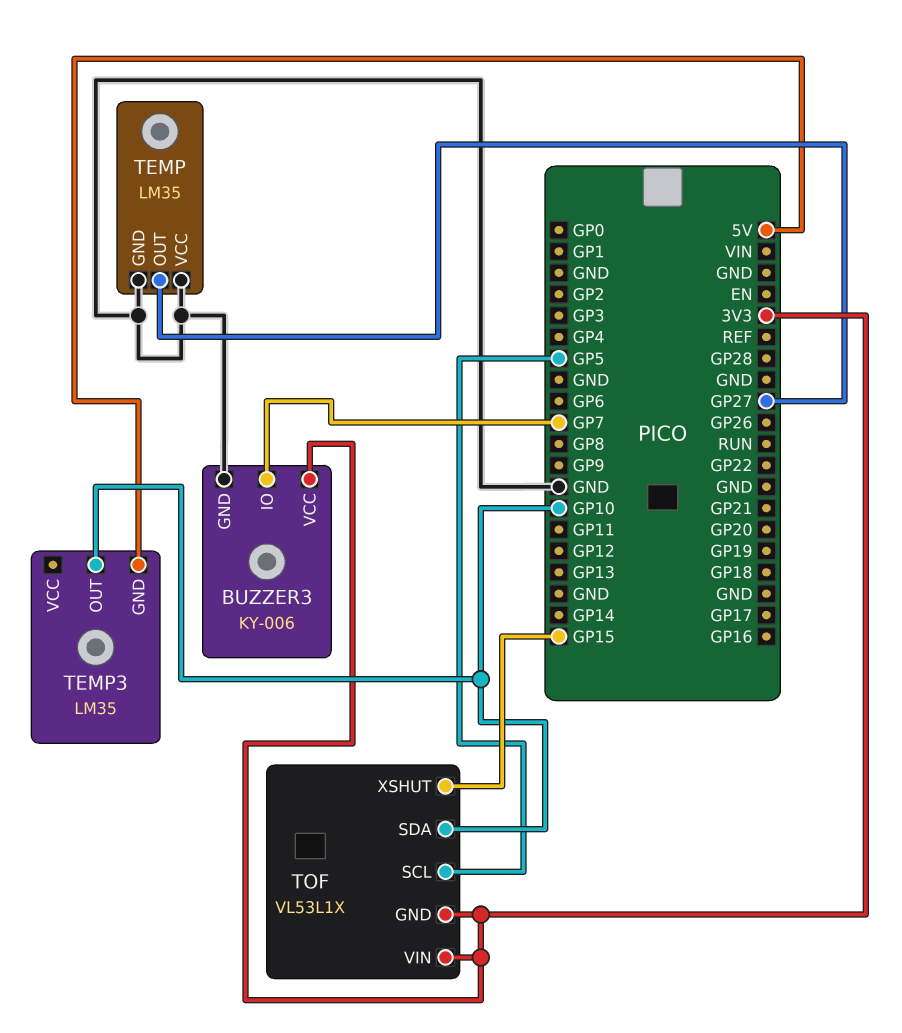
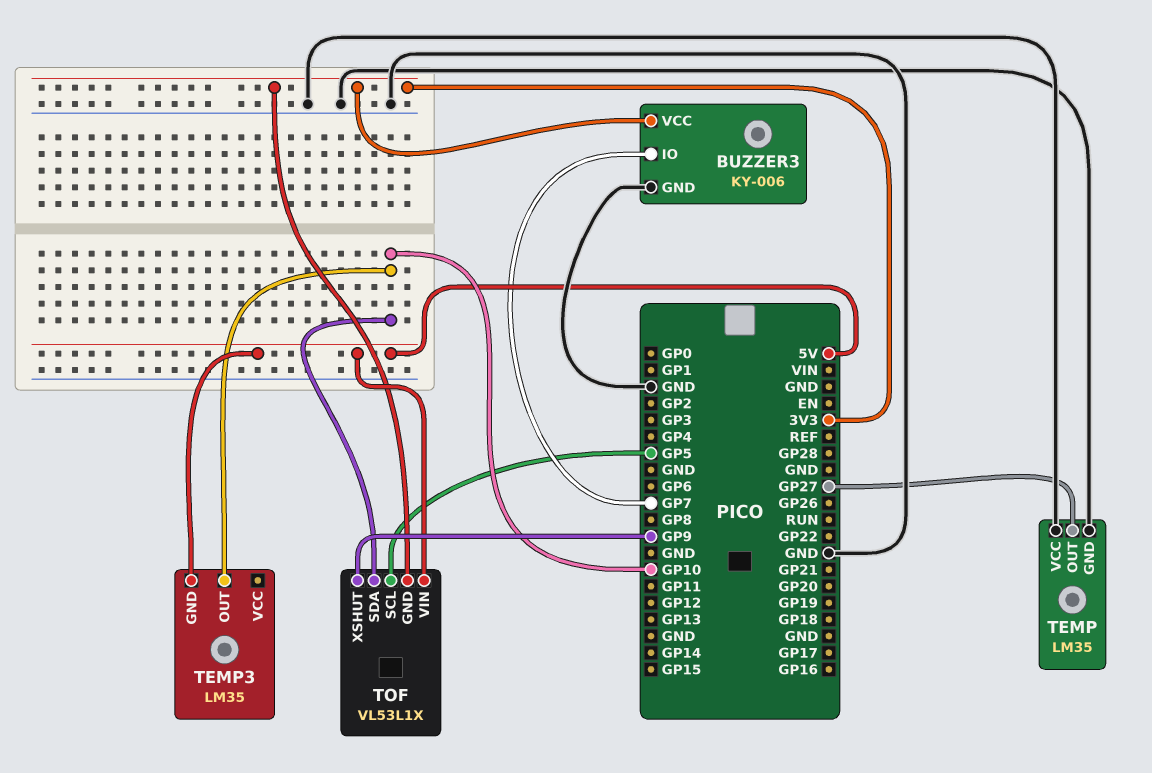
TOF pin VIN: 3V3 -> 5V
TOF pin XSHUT: GP15 -> GP9

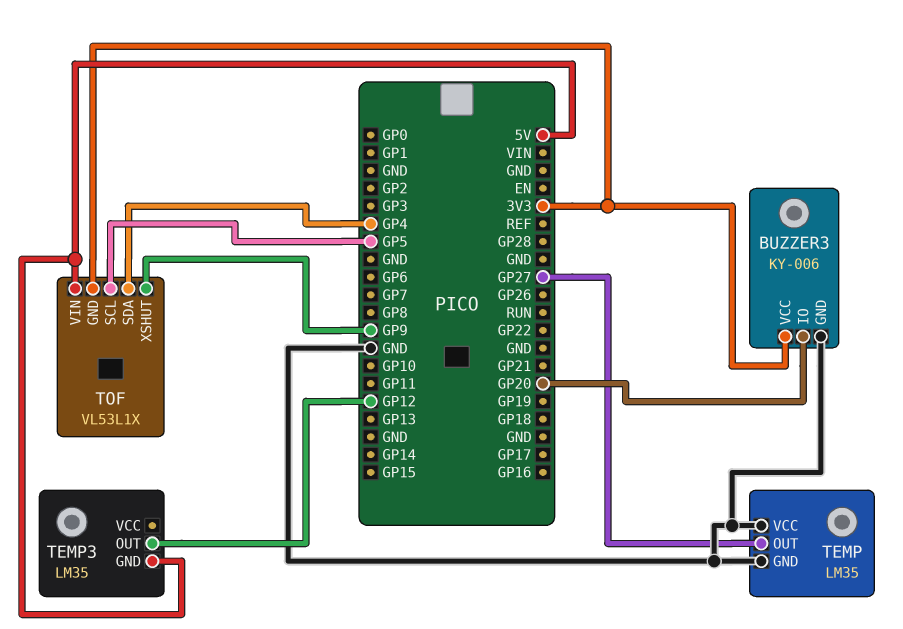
BUZZER3 pin IO: GP7 -> GP20
TEMP3 pin OUT: GP10 -> GP12
TOF pin SDA: GP10 -> GP4

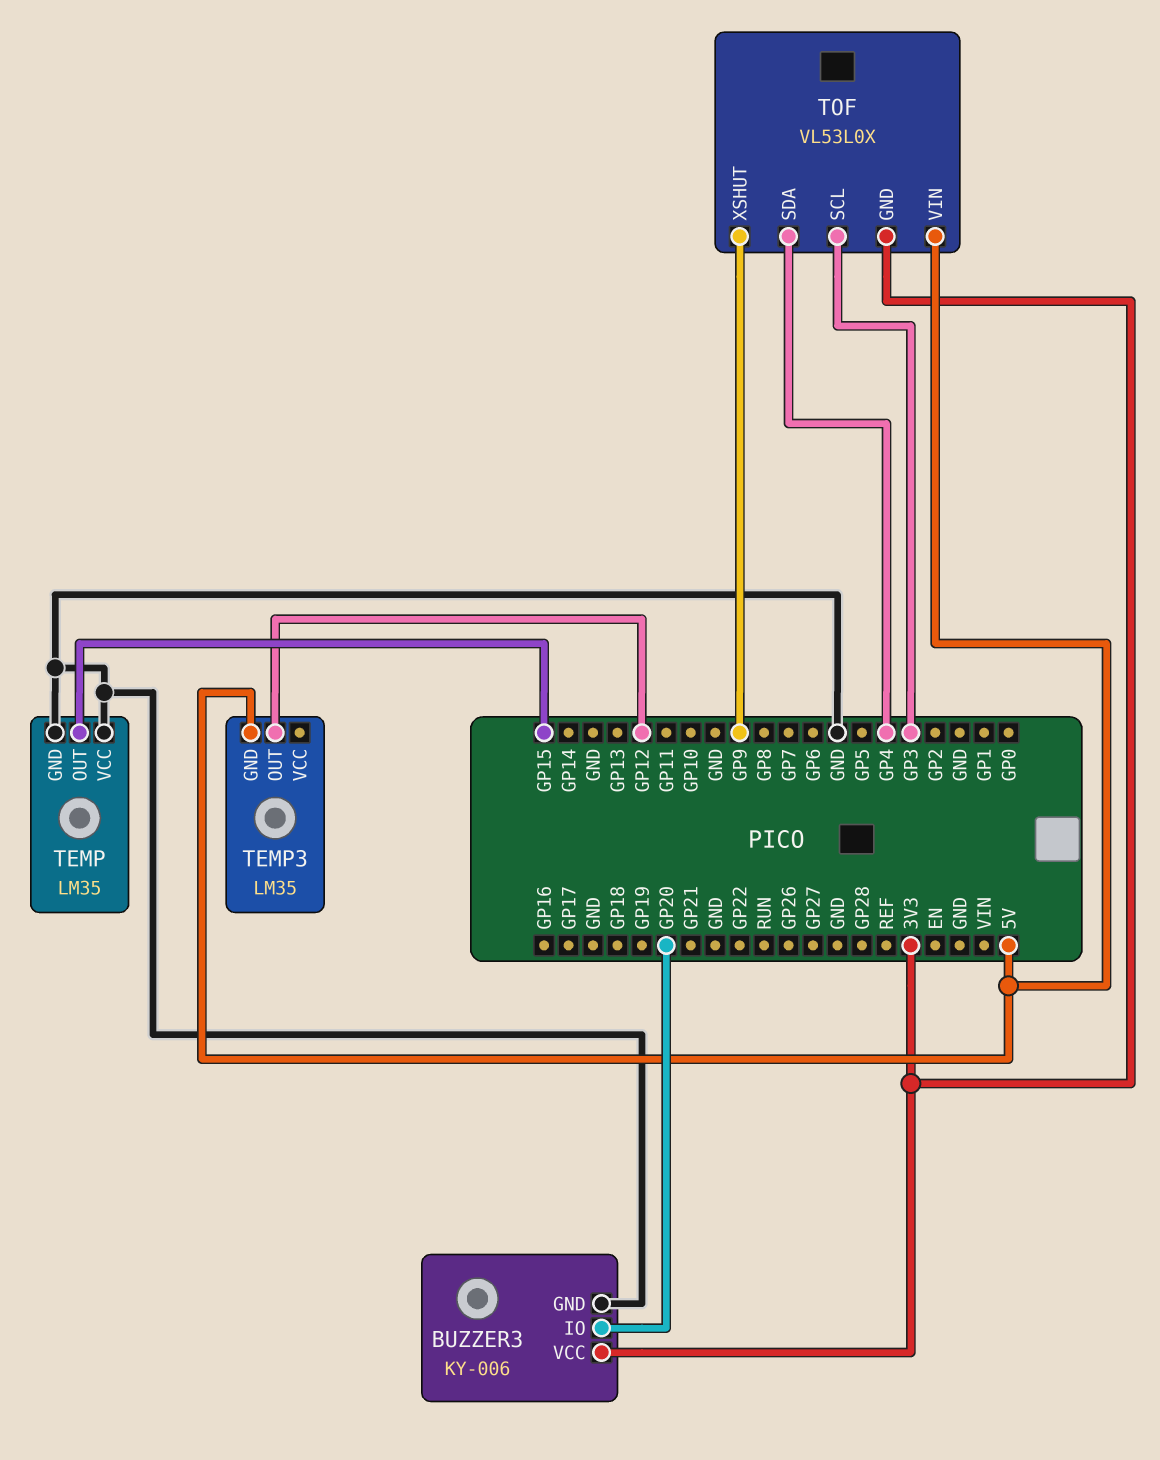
TEMP pin OUT: GP27 -> GP15
TOF: VL53L1X -> VL53L0X
TOF pin SCL: GP5 -> GP3

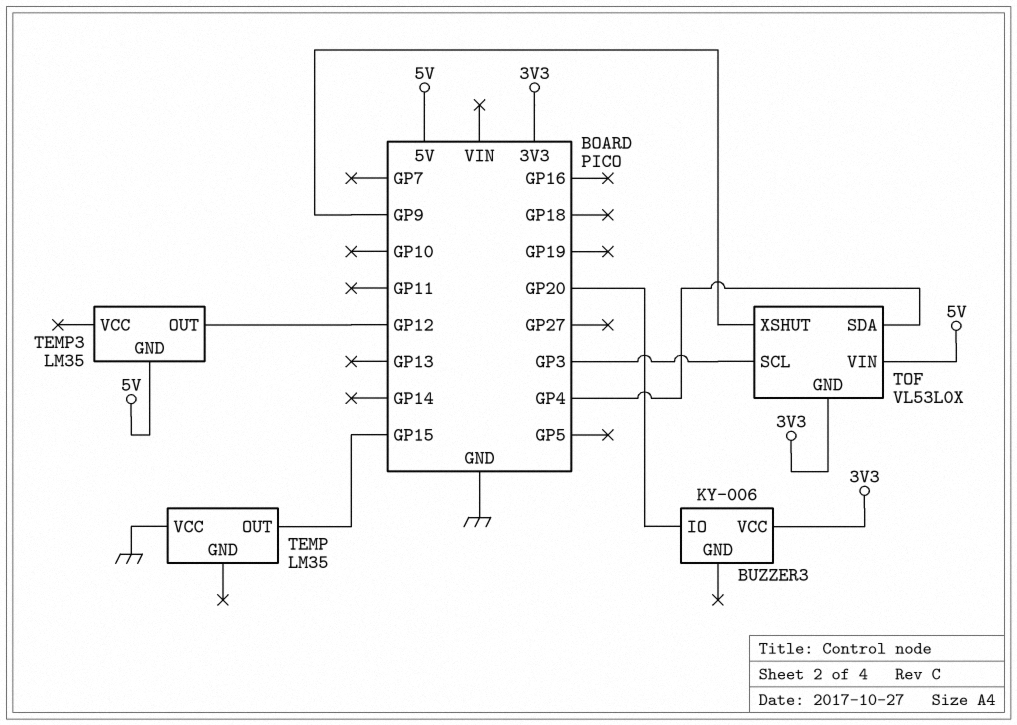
BUZZER3 pin GND: GND -> none
TEMP pin GND: GND -> none

